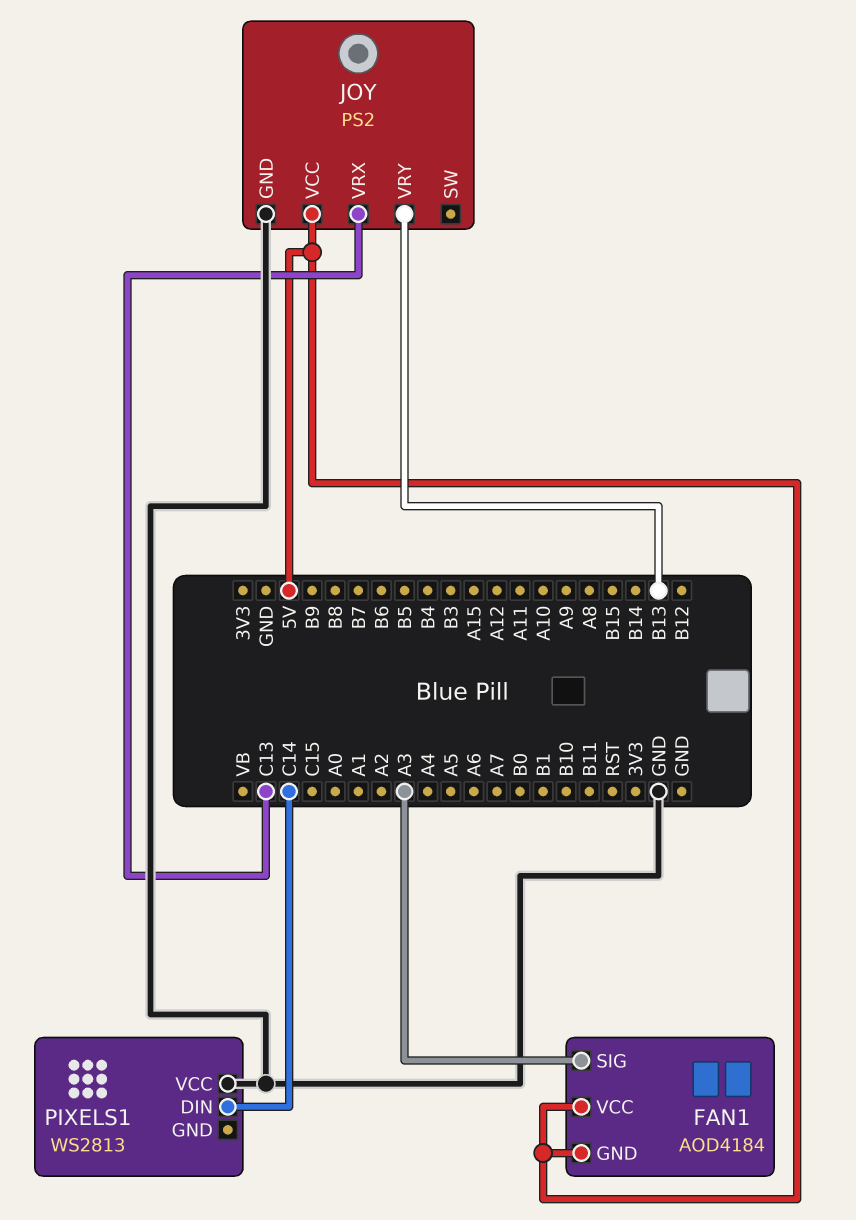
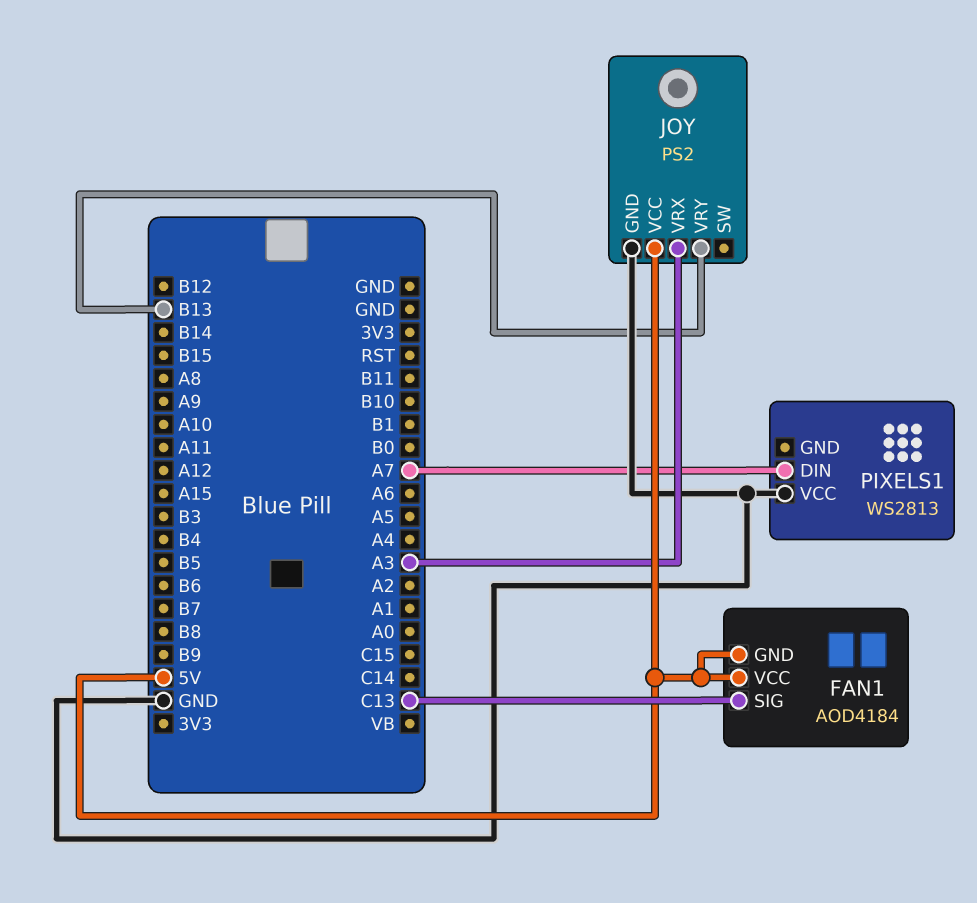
FAN1 pin SIG: A3 -> C13
JOY pin VRX: C13 -> A3
PIXELS1 pin DIN: C14 -> A7

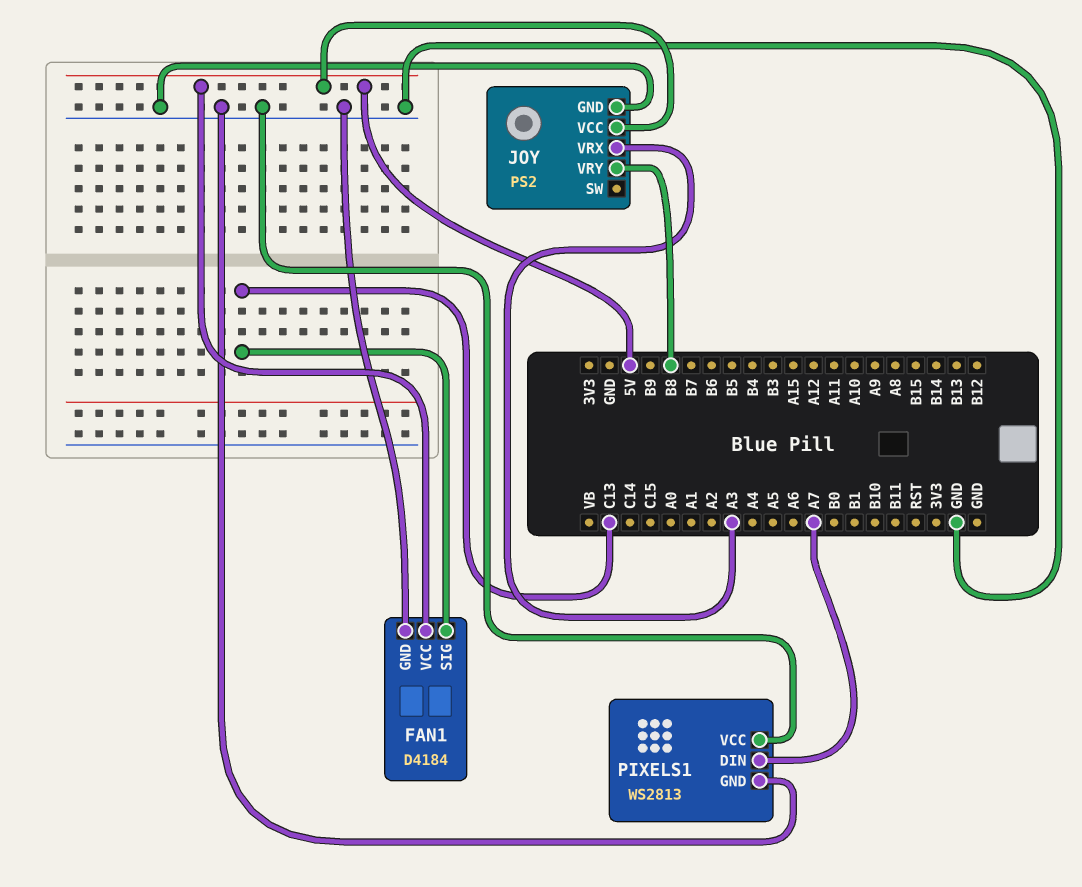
FAN1: AOD4184 -> D4184
FAN1 pin GND: 5V -> GND
JOY pin VRY: B13 -> B8
PIXELS1 pin GND: none -> GND

